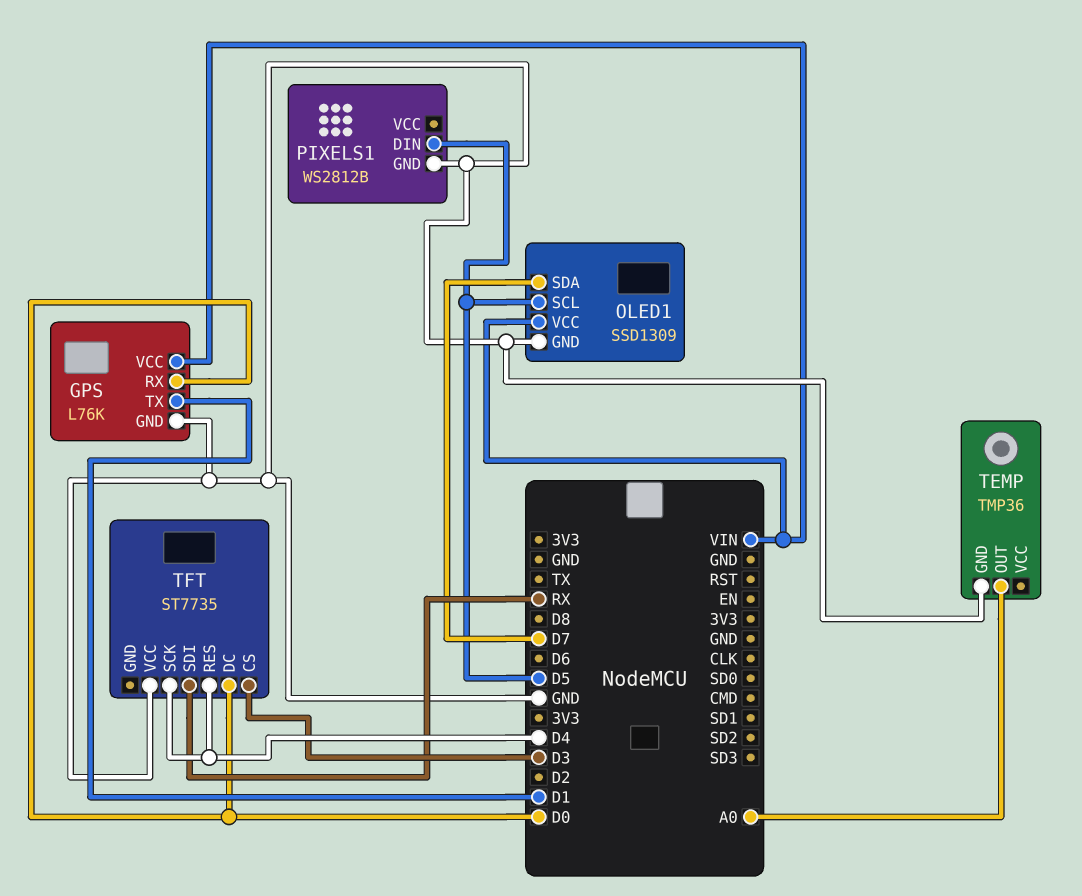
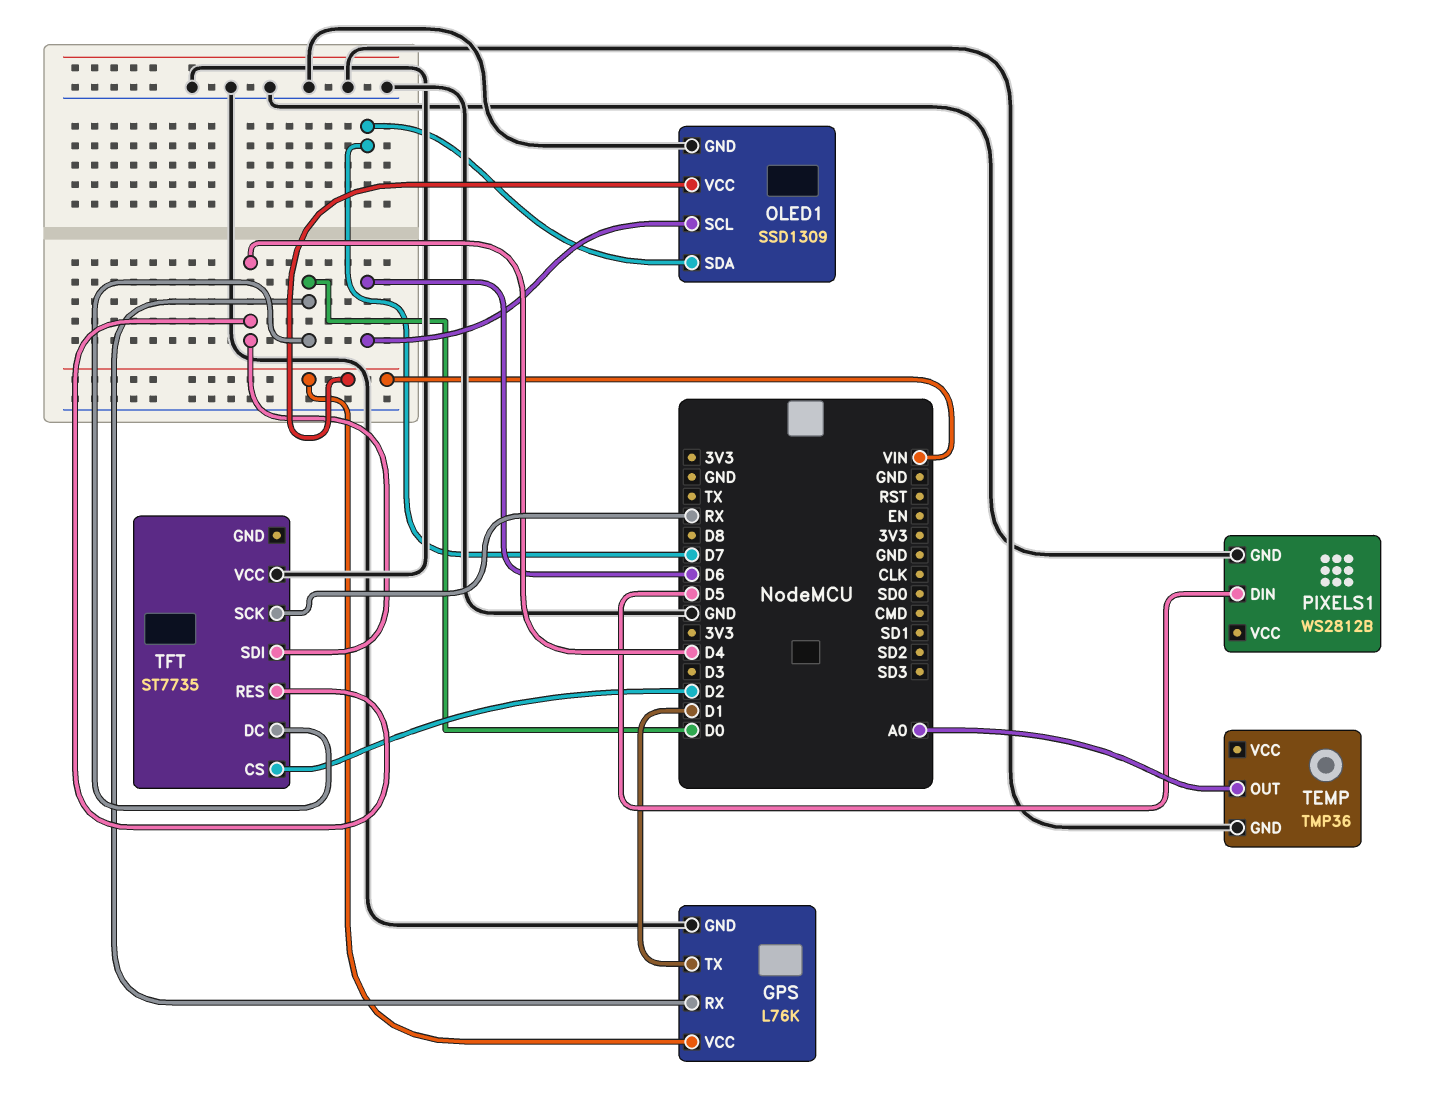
OLED1 pin SCL: D5 -> D6
TFT pin CS: D3 -> D2
TFT pin SCK: D4 -> RX
TFT pin SDI: RX -> D4

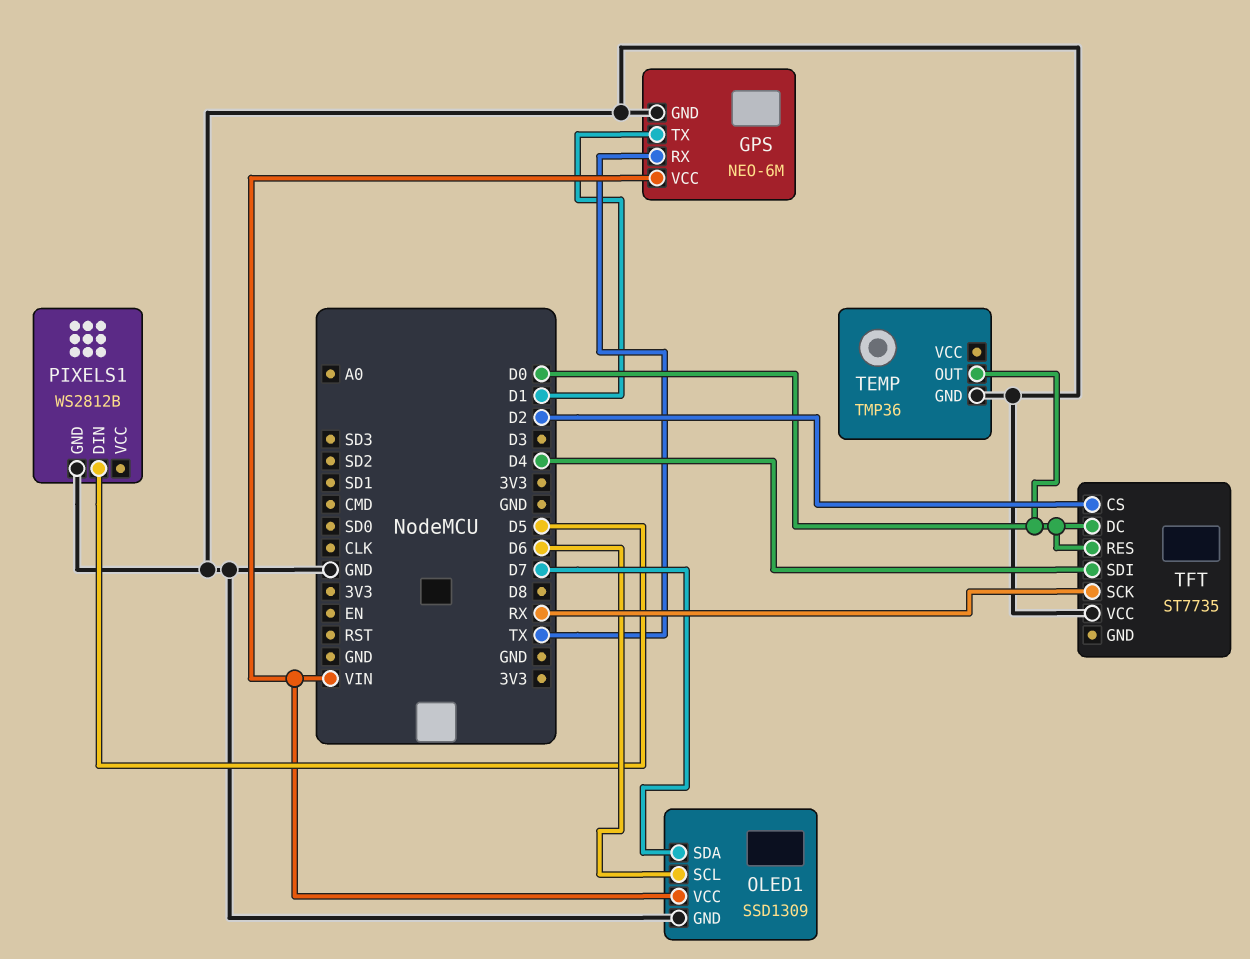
GPS: L76K -> NEO-6M
GPS pin RX: D0 -> TX
TEMP pin OUT: A0 -> D0
TFT pin RES: D4 -> D0

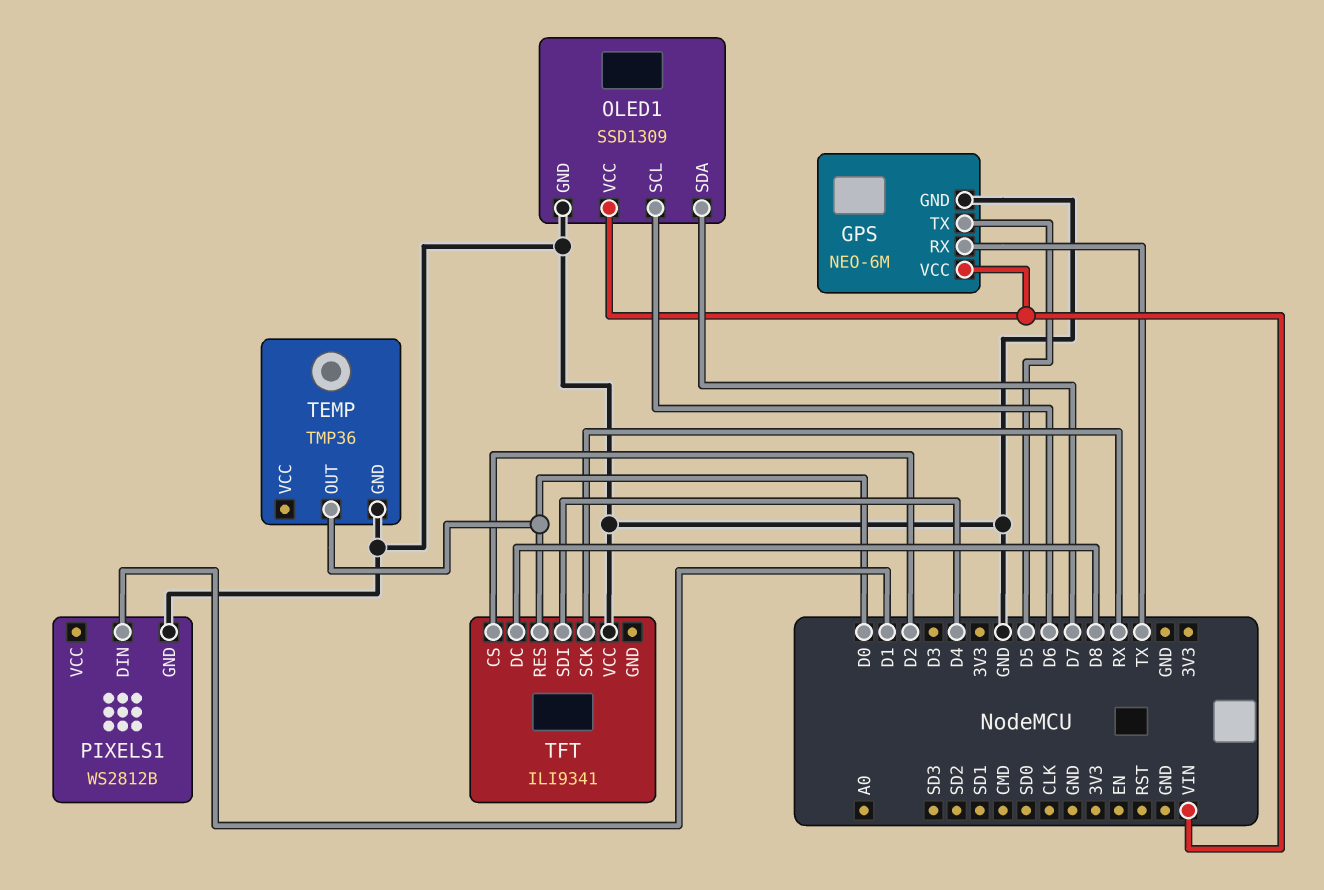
GPS pin TX: D1 -> D5
PIXELS1 pin DIN: D5 -> D1
TFT: ST7735 -> ILI9341
TFT pin DC: D0 -> D8

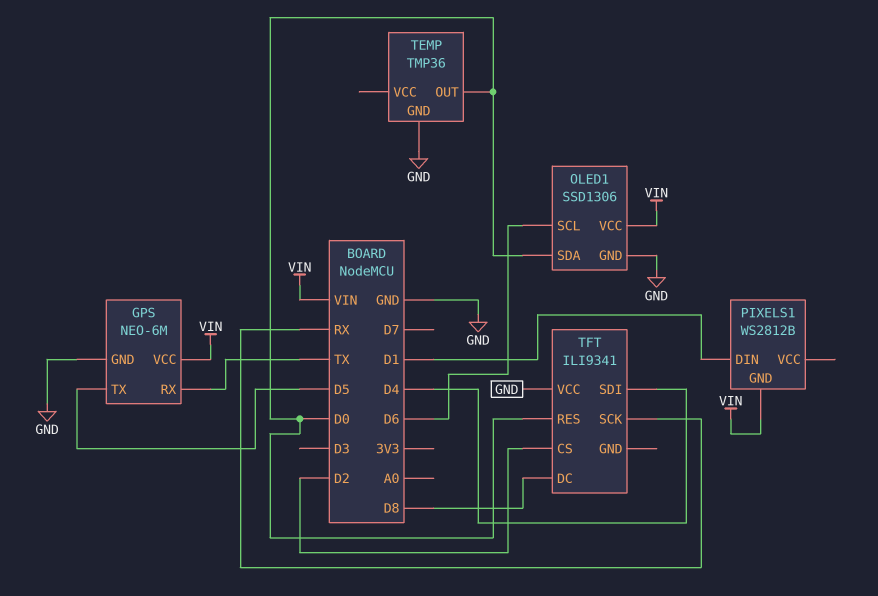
OLED1: SSD1309 -> SSD1306
OLED1 pin SDA: D7 -> D0
PIXELS1 pin GND: GND -> VIN

